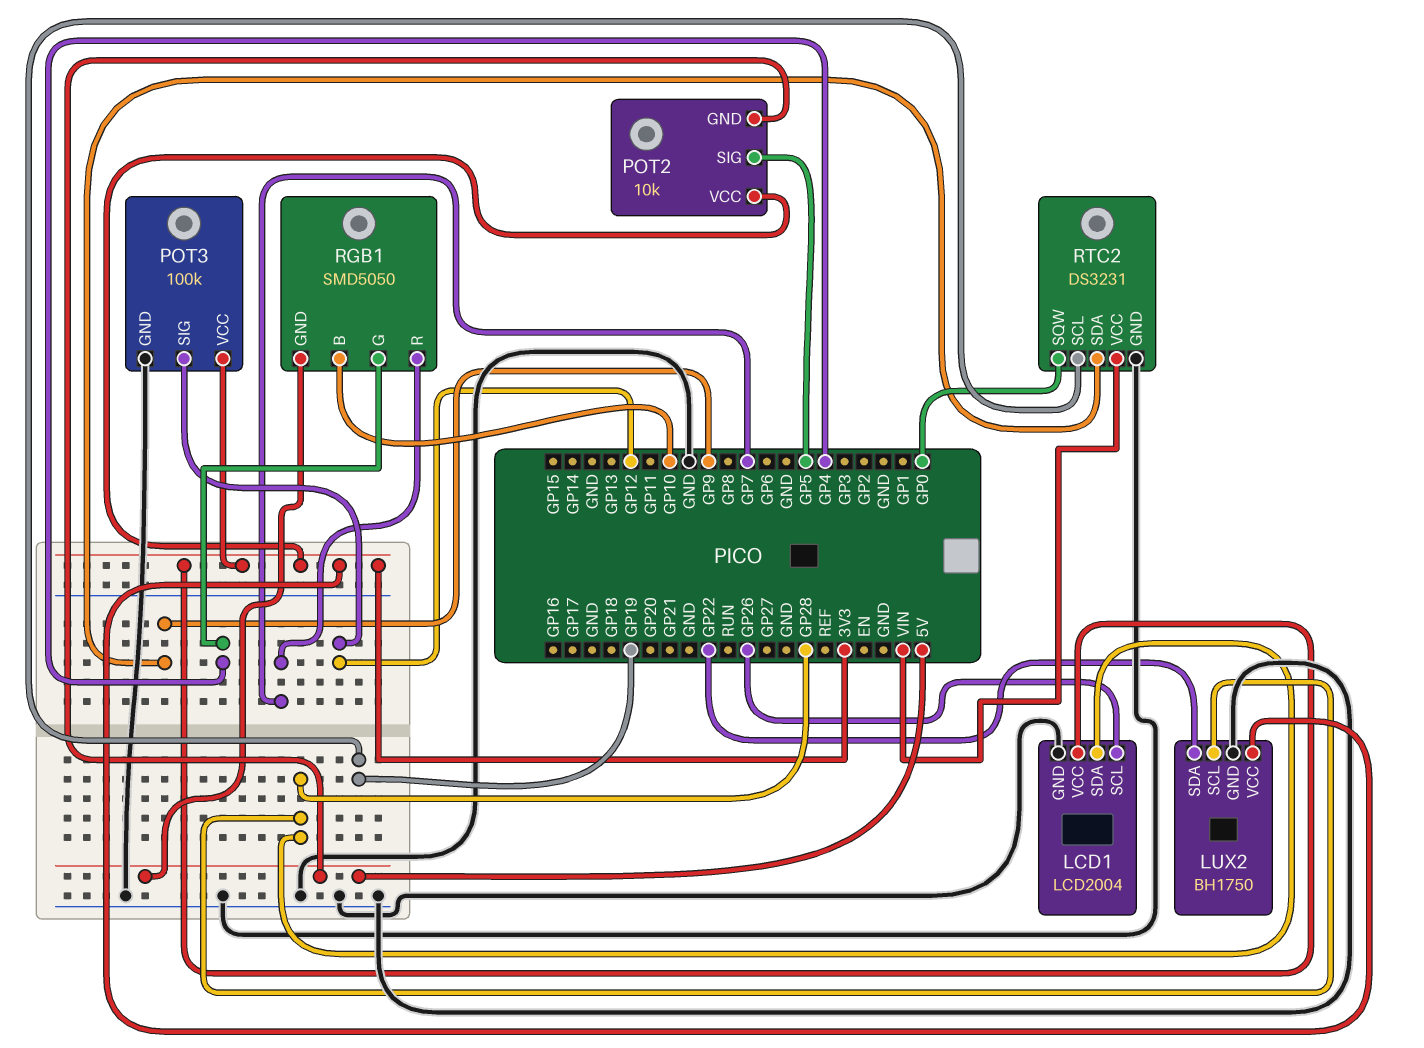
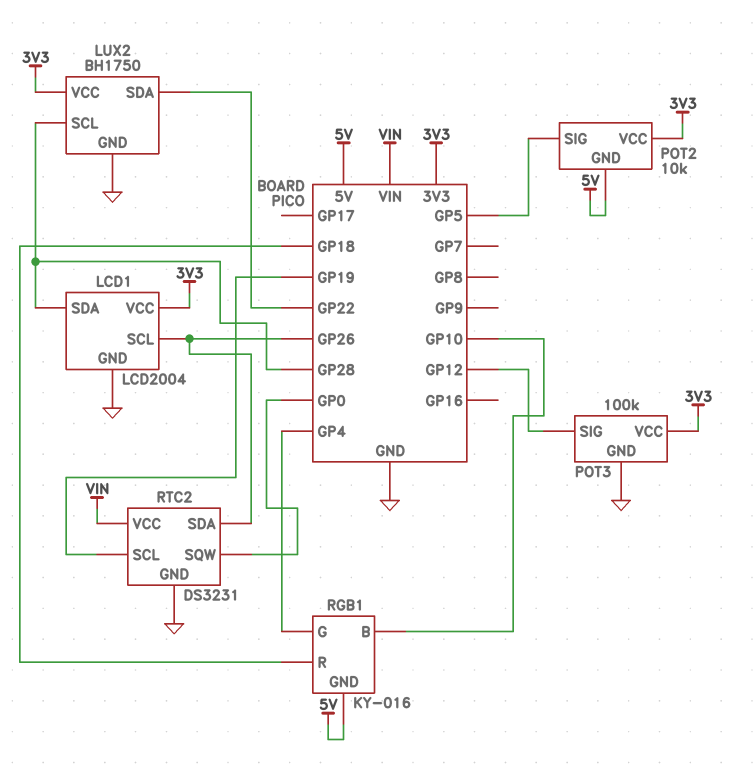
RGB1: SMD5050 -> KY-016
RGB1 pin R: GP7 -> GP18
RTC2 pin SDA: GP9 -> GP26

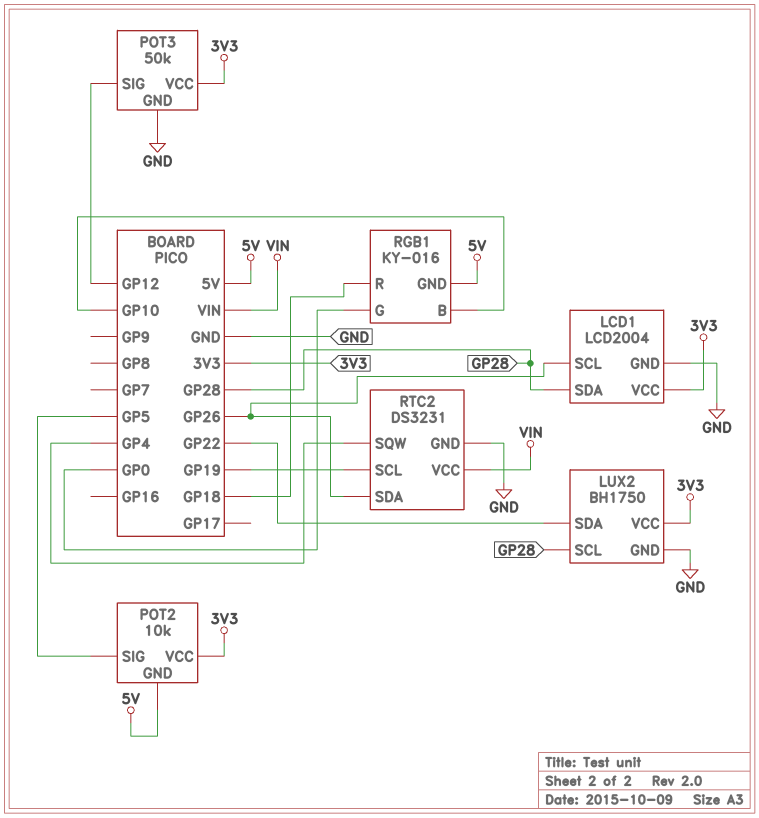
POT3: 100k -> 50k
RGB1 pin G: GP4 -> GP0
RTC2 pin SQW: GP0 -> GP4

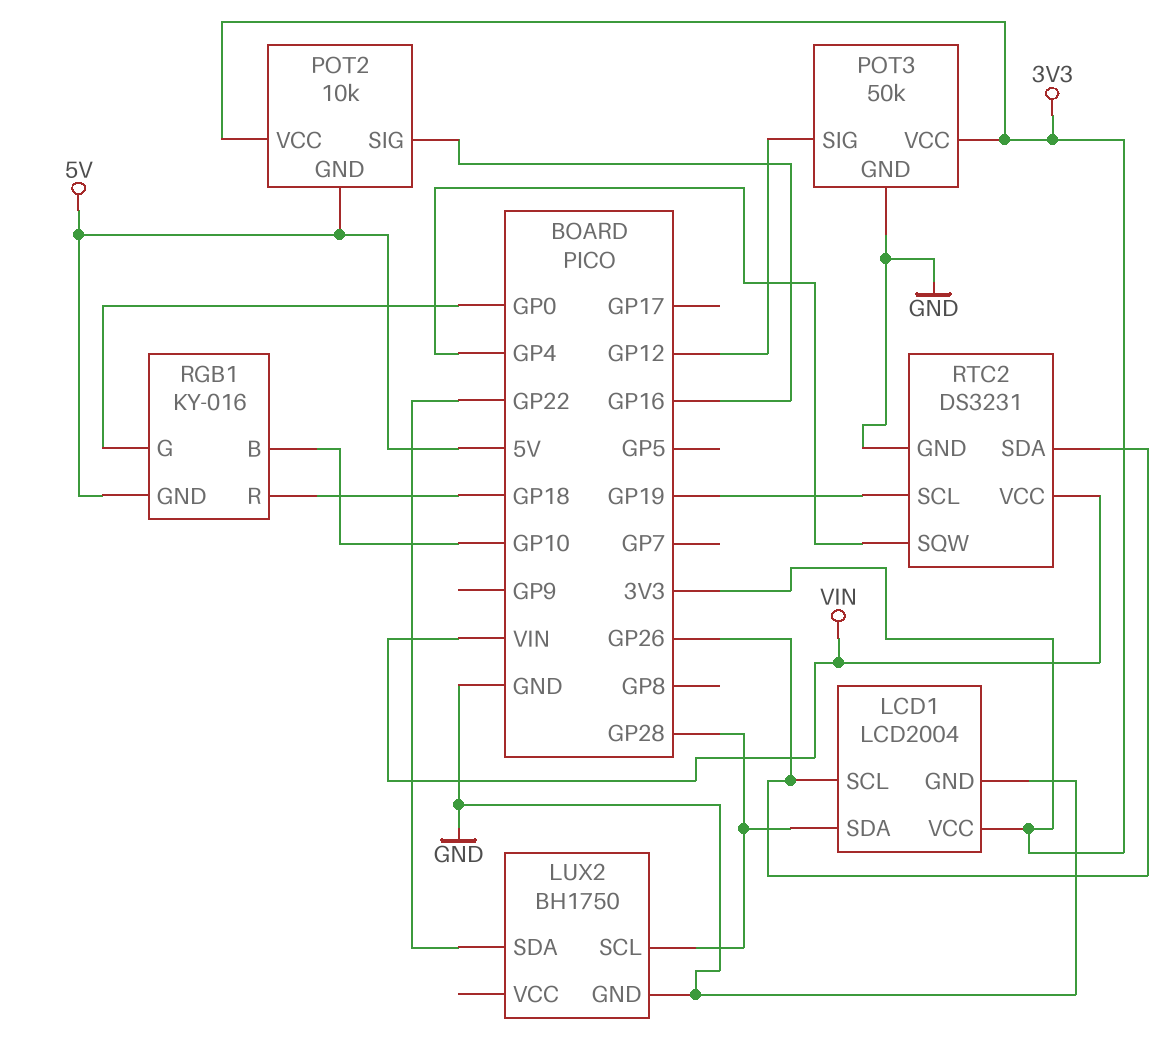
LUX2 pin VCC: 3V3 -> none
POT2 pin SIG: GP5 -> GP16

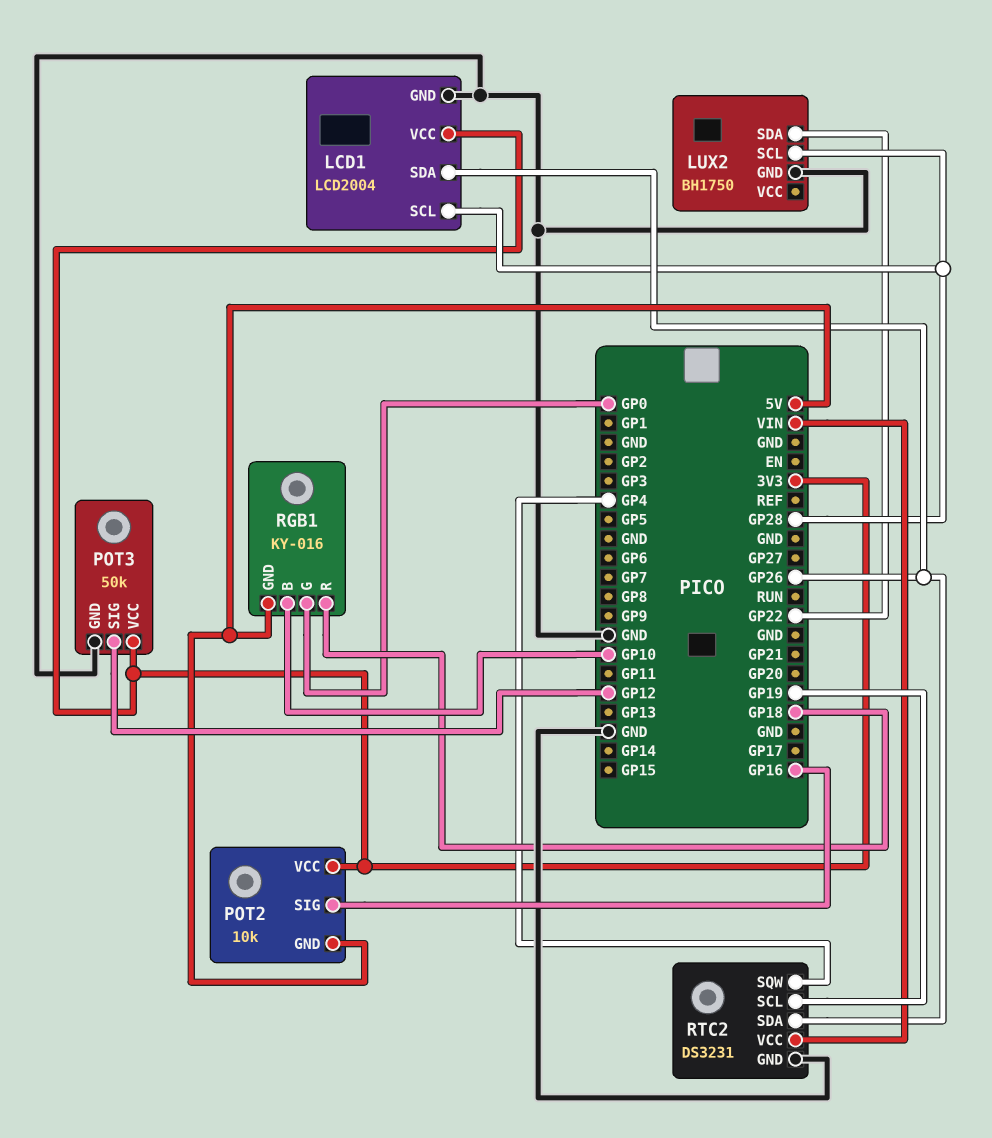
LCD1 pin SCL: GP26 -> GP28
LCD1 pin SDA: GP28 -> GP26

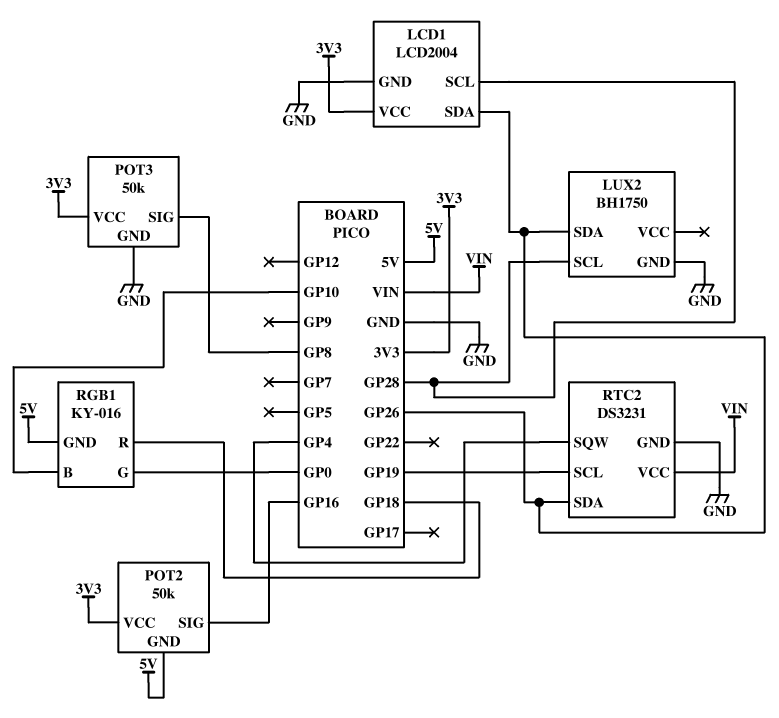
LUX2 pin SDA: GP22 -> GP26
POT2: 10k -> 50k
POT3 pin SIG: GP12 -> GP8

